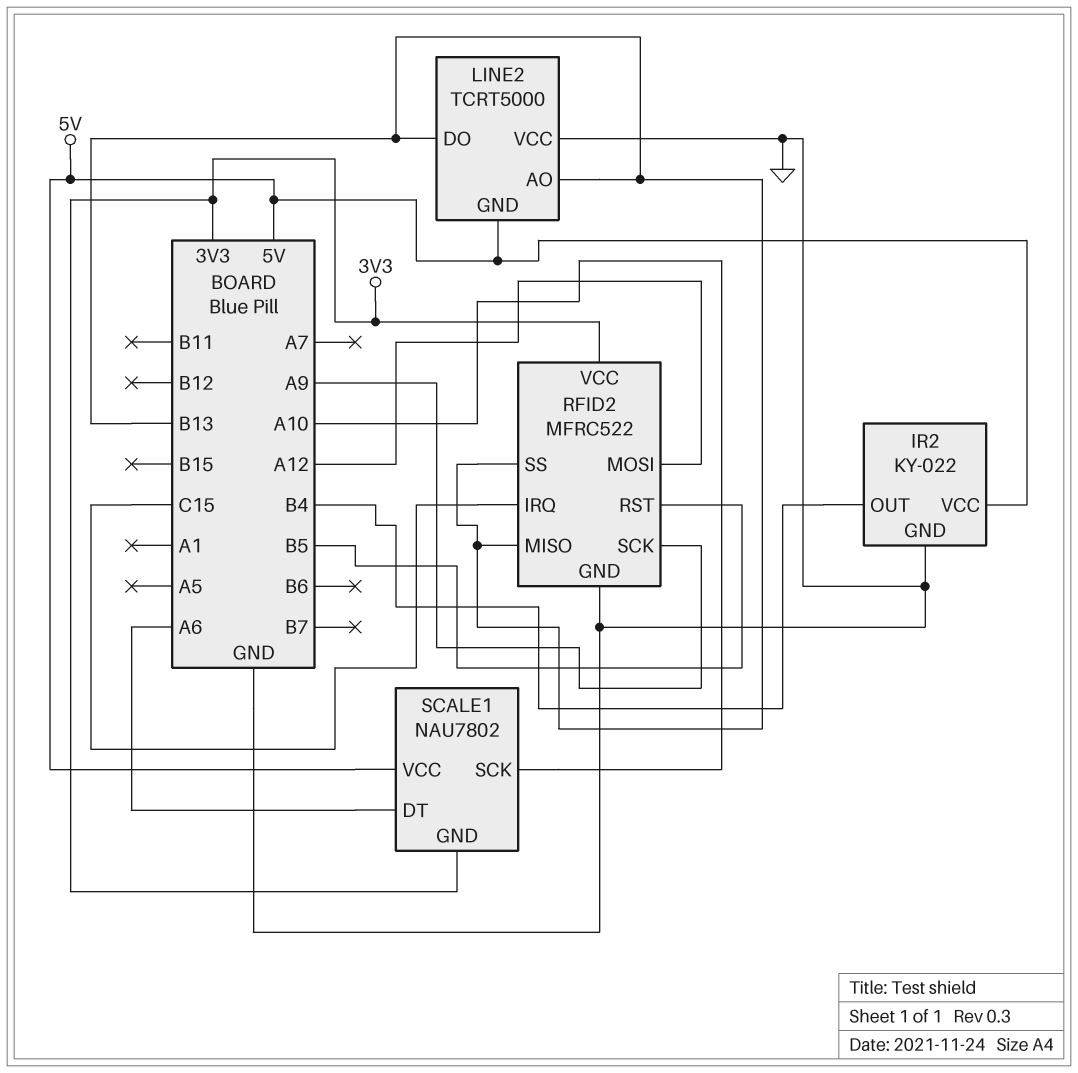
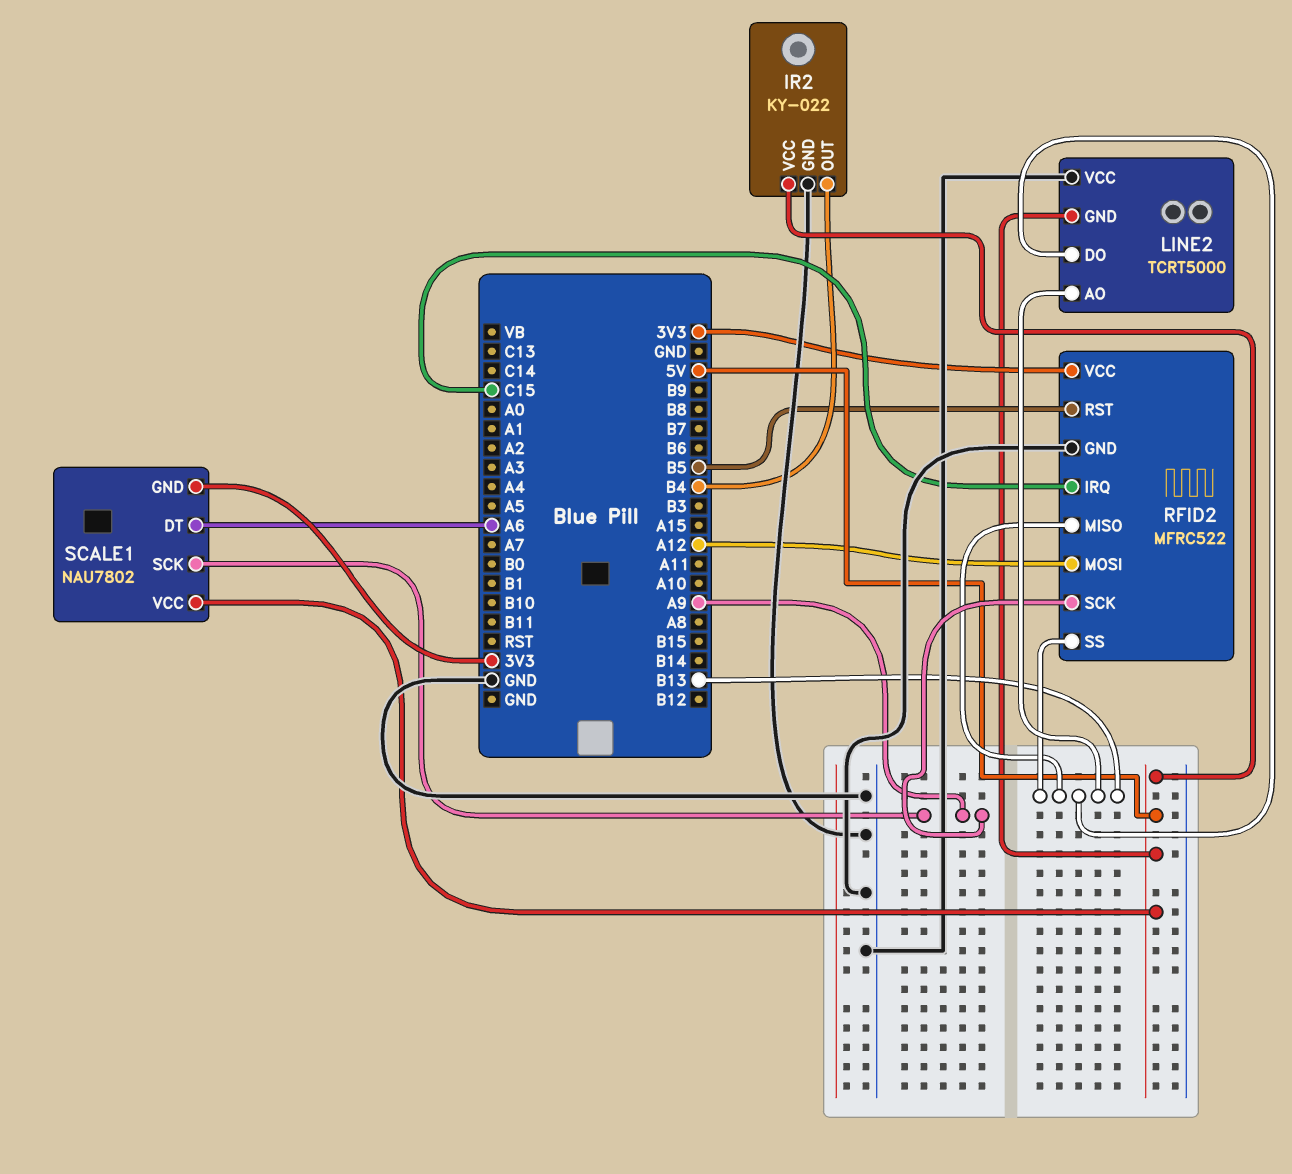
SCALE1 pin SCK: A10 -> A9

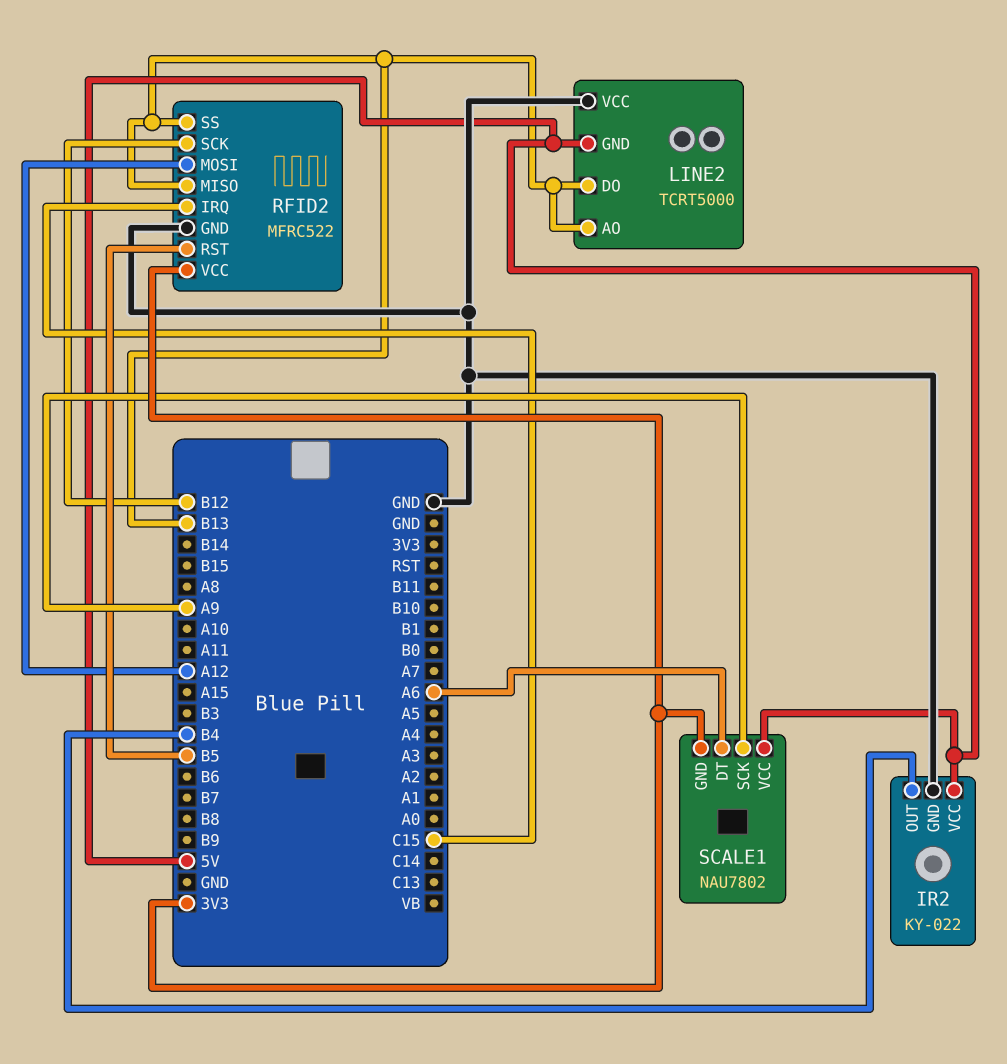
RFID2 pin SCK: A9 -> B12

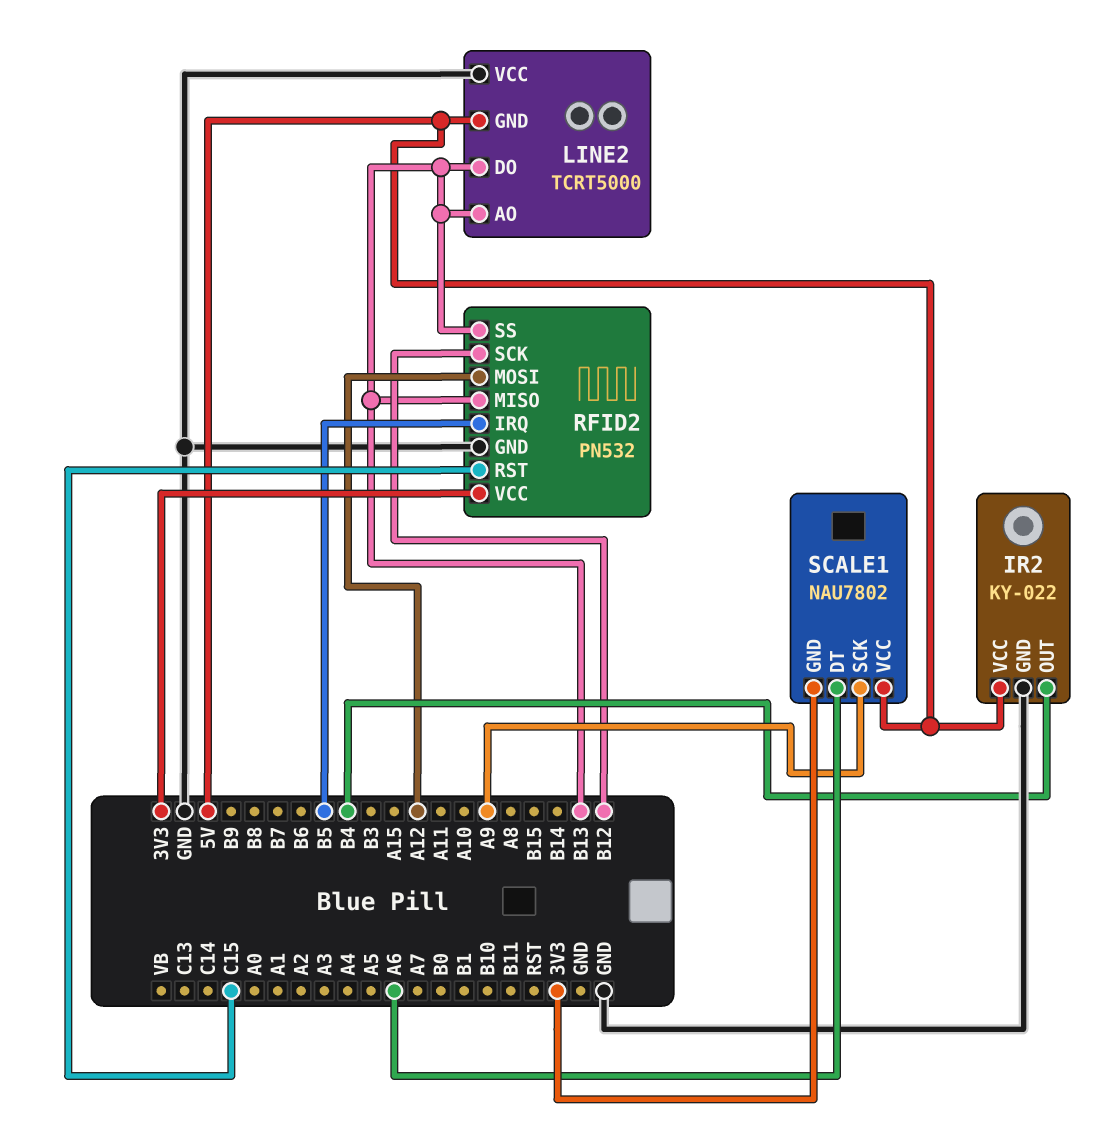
RFID2: MFRC522 -> PN532
RFID2 pin IRQ: C15 -> B5
RFID2 pin RST: B5 -> C15

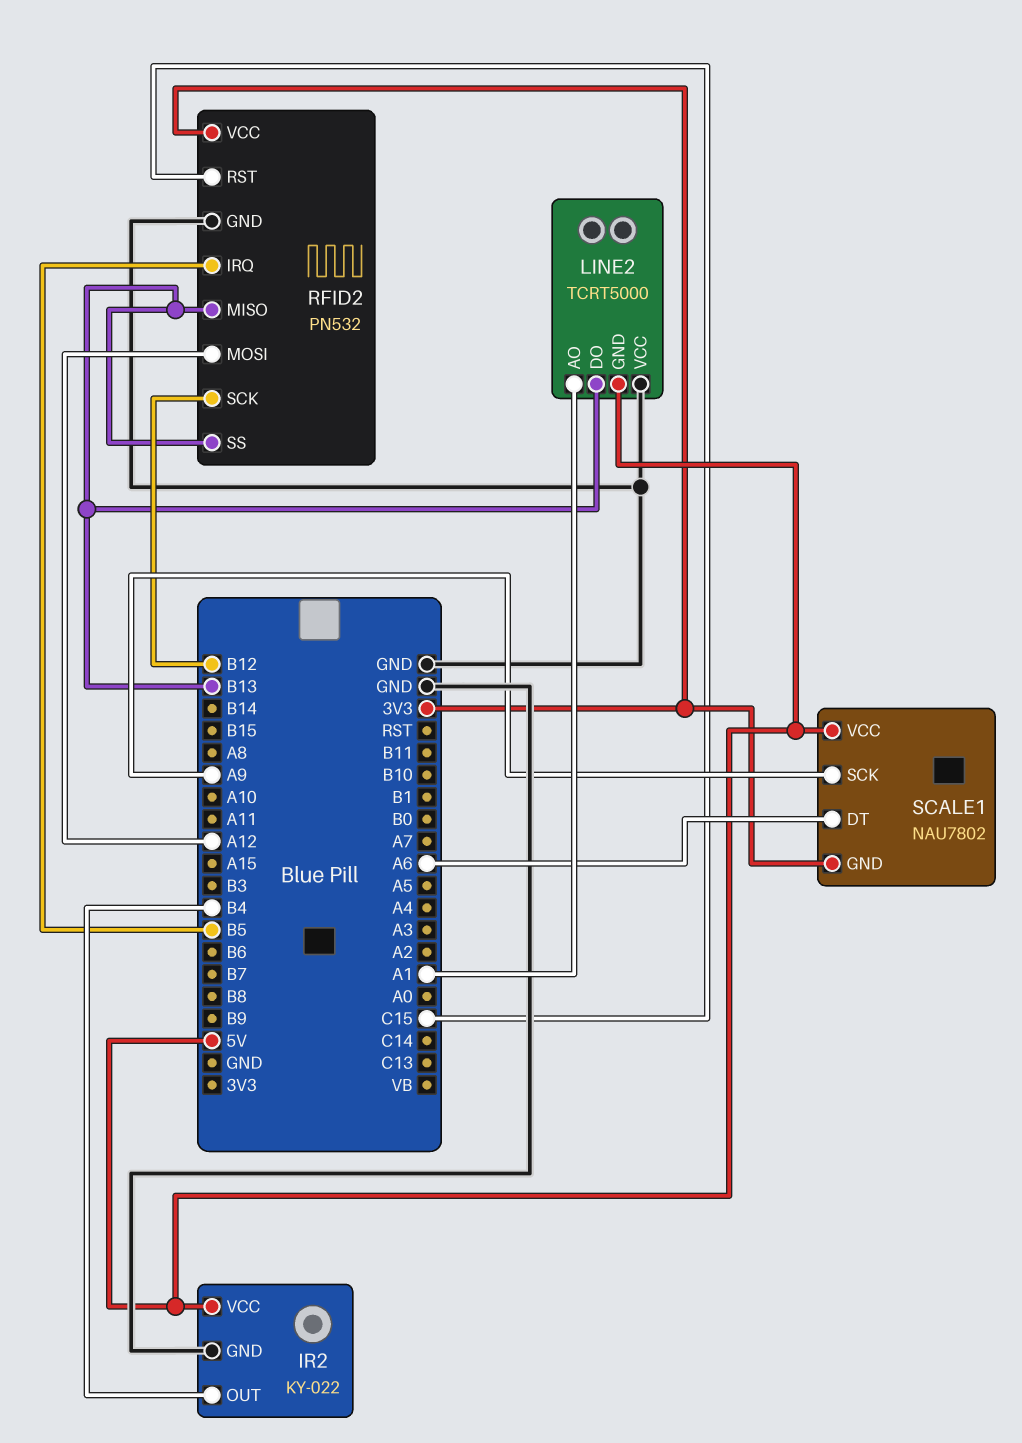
LINE2 pin AO: B13 -> A1

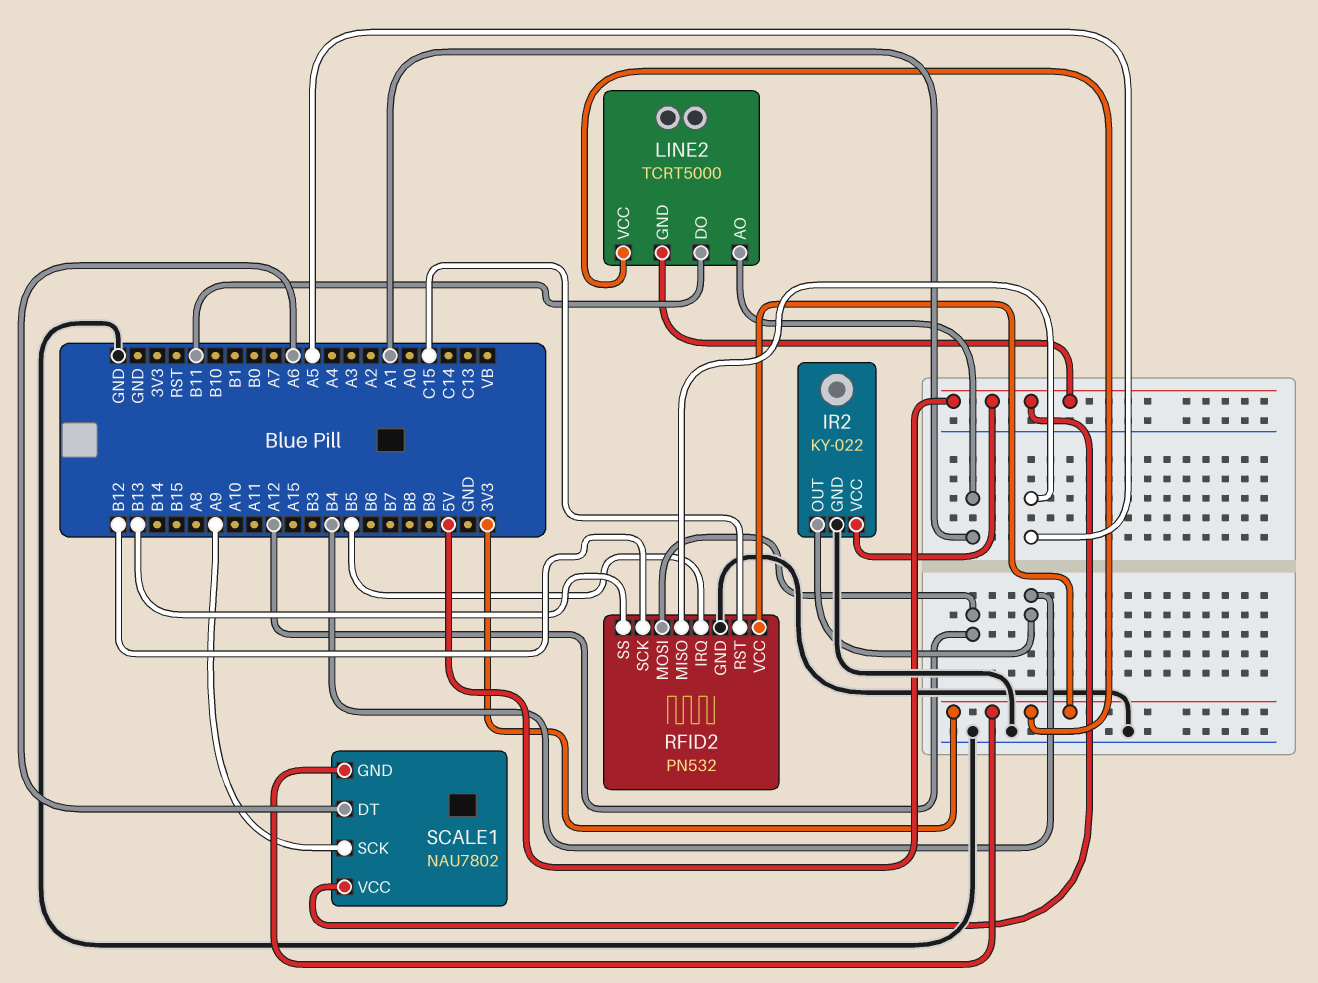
LINE2 pin DO: B13 -> B11
LINE2 pin VCC: GND -> 3V3
RFID2 pin MISO: B13 -> A5

